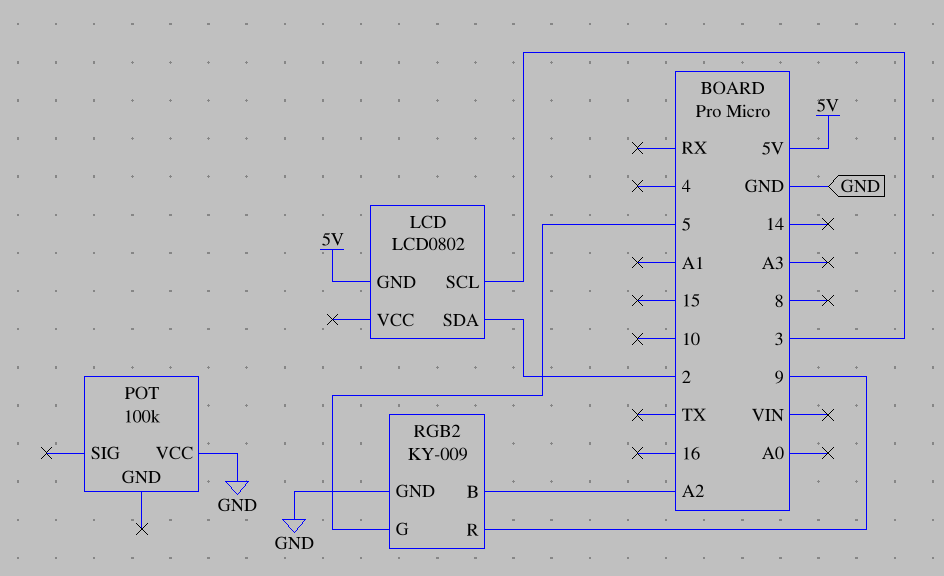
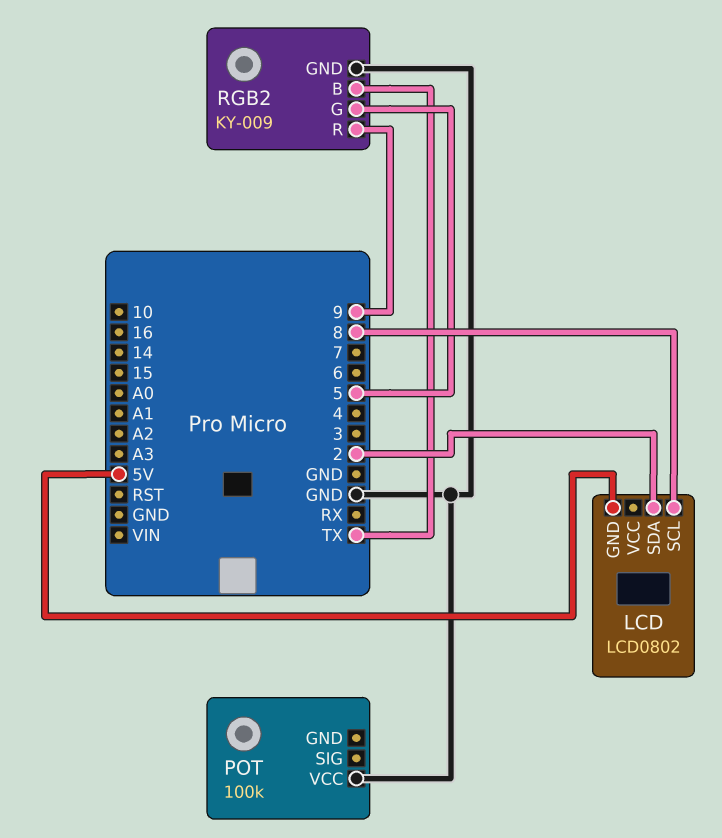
LCD pin SCL: 3 -> 8
RGB2 pin B: A2 -> TX

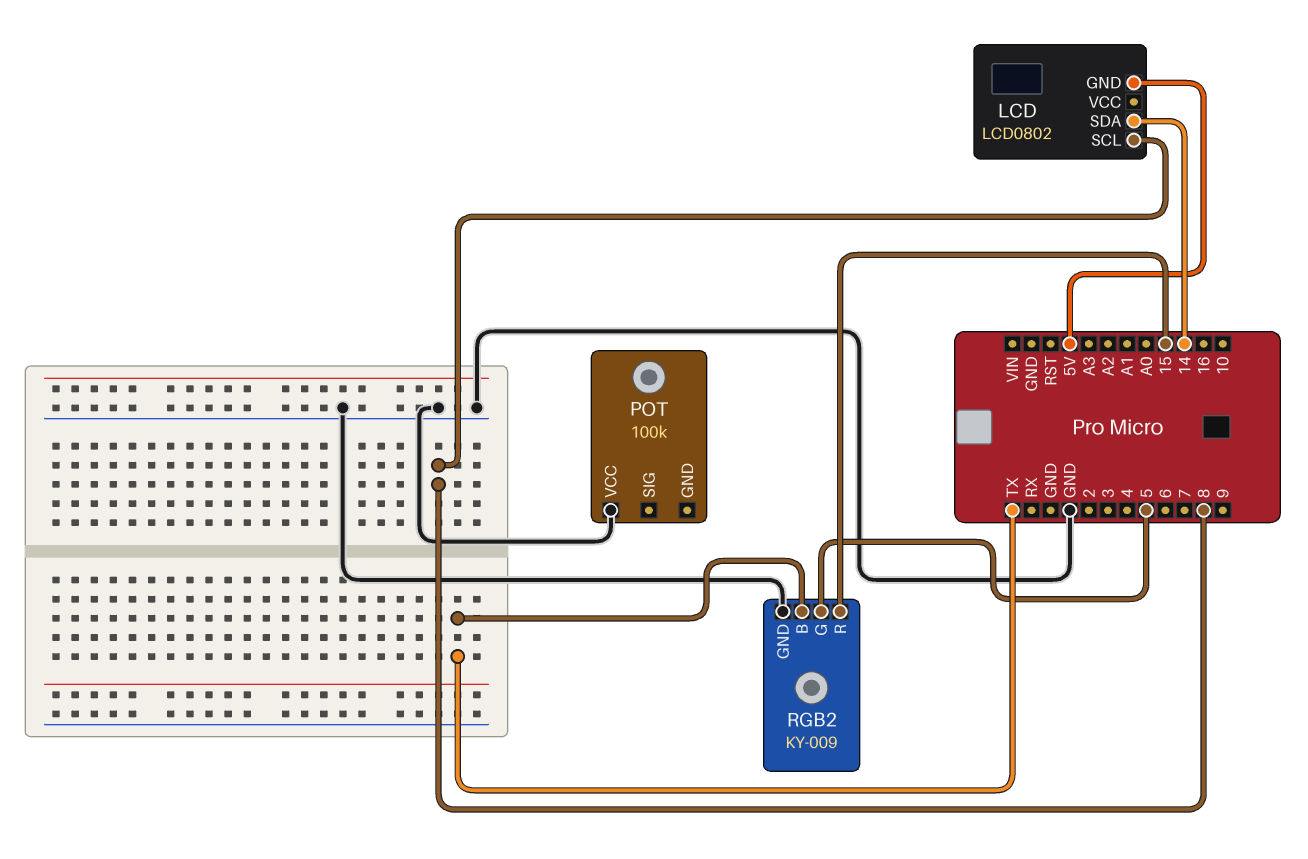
LCD pin SDA: 2 -> 14
RGB2 pin R: 9 -> 15

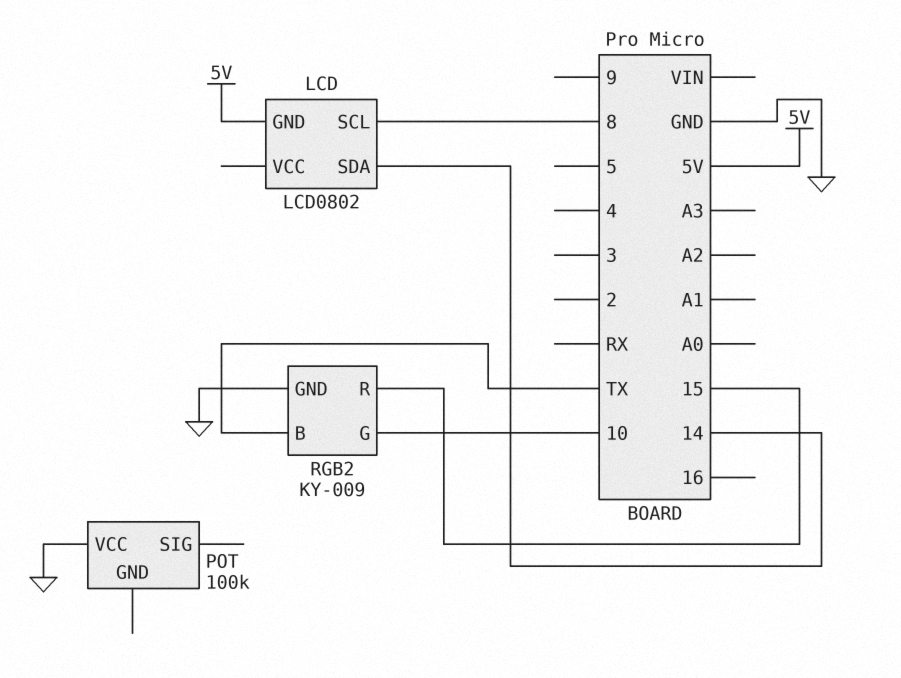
RGB2 pin G: 5 -> 10

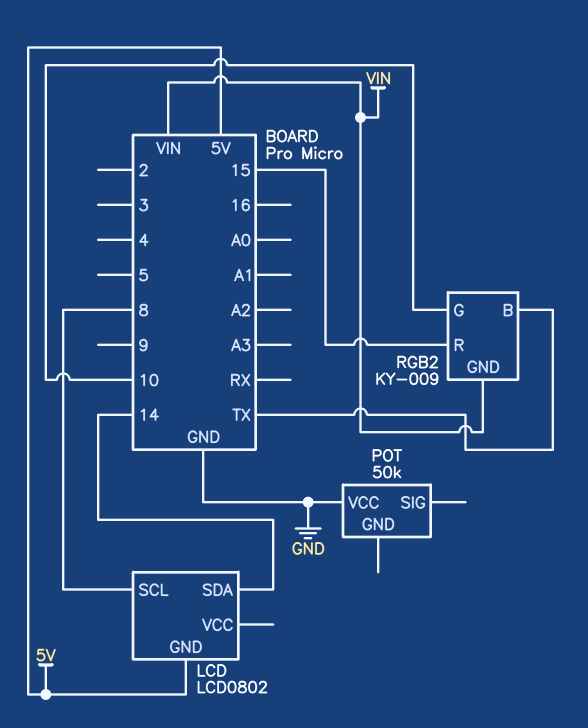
POT: 100k -> 50k
RGB2 pin GND: GND -> VIN

